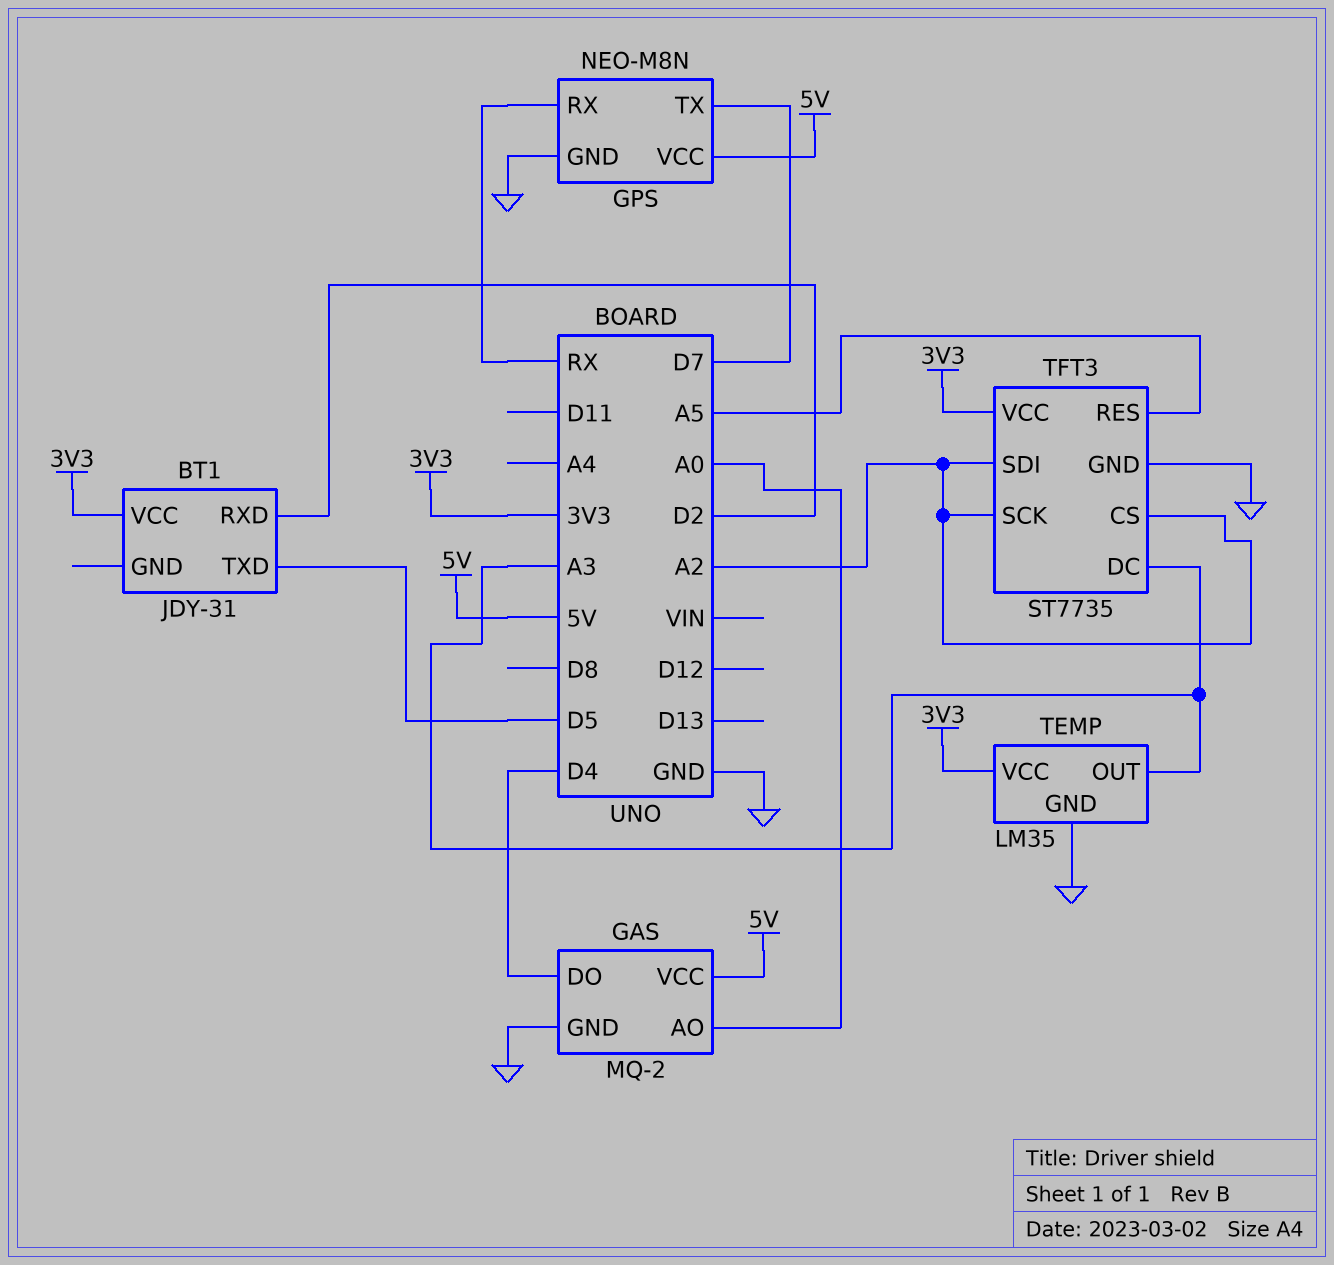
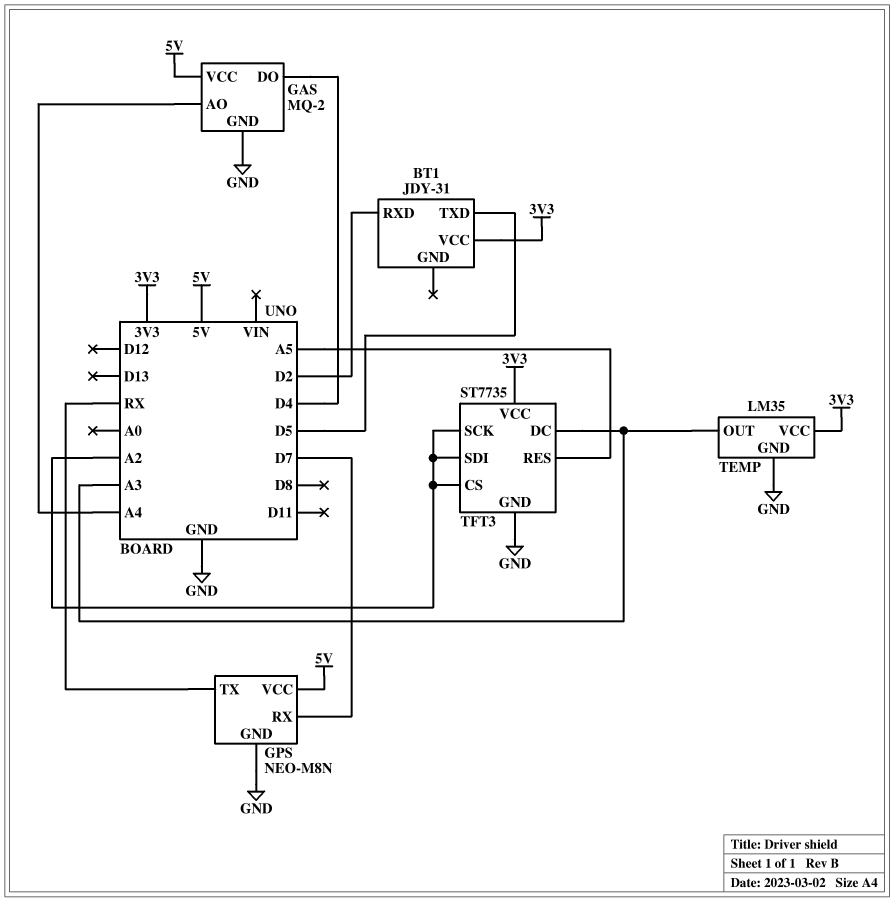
GAS pin AO: A0 -> A4
GPS pin RX: RX -> D7
GPS pin TX: D7 -> RX

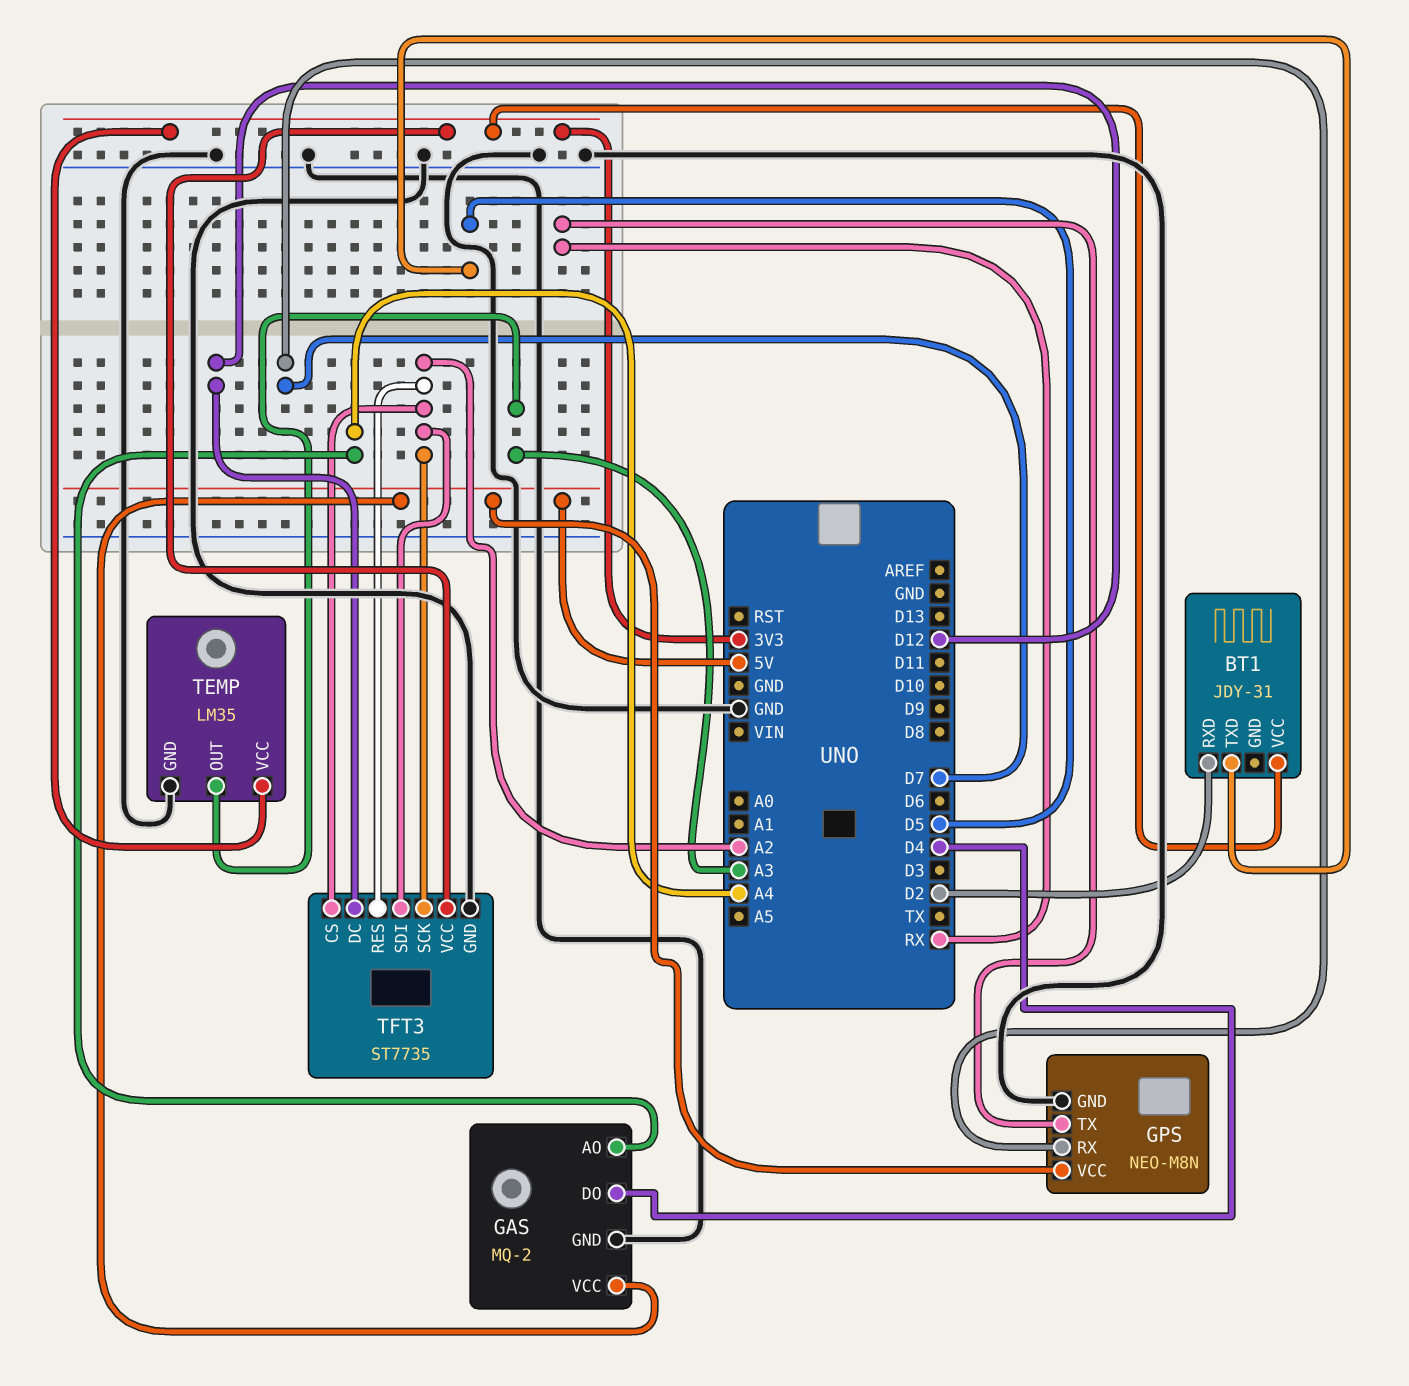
TFT3 pin DC: A3 -> D12
TFT3 pin RES: A5 -> A2

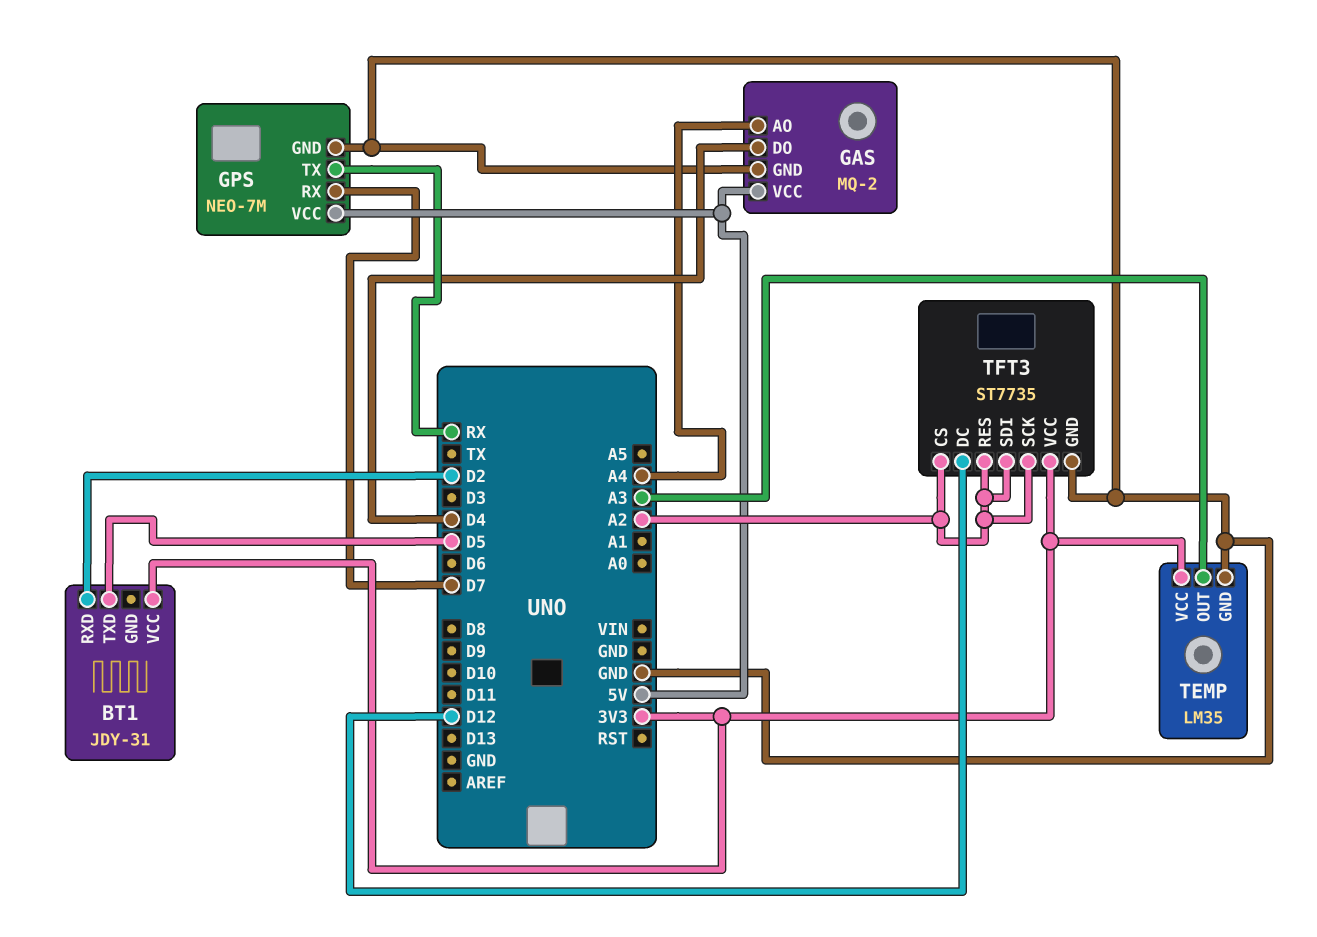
GPS: NEO-M8N -> NEO-7M

